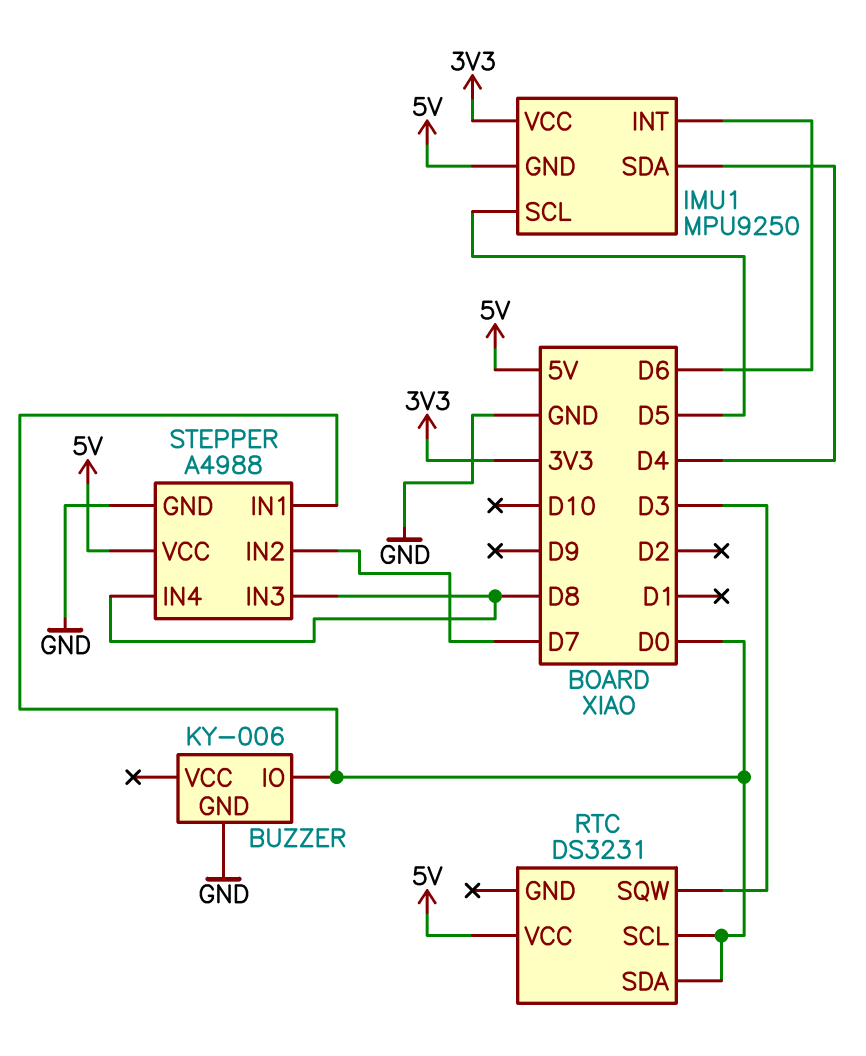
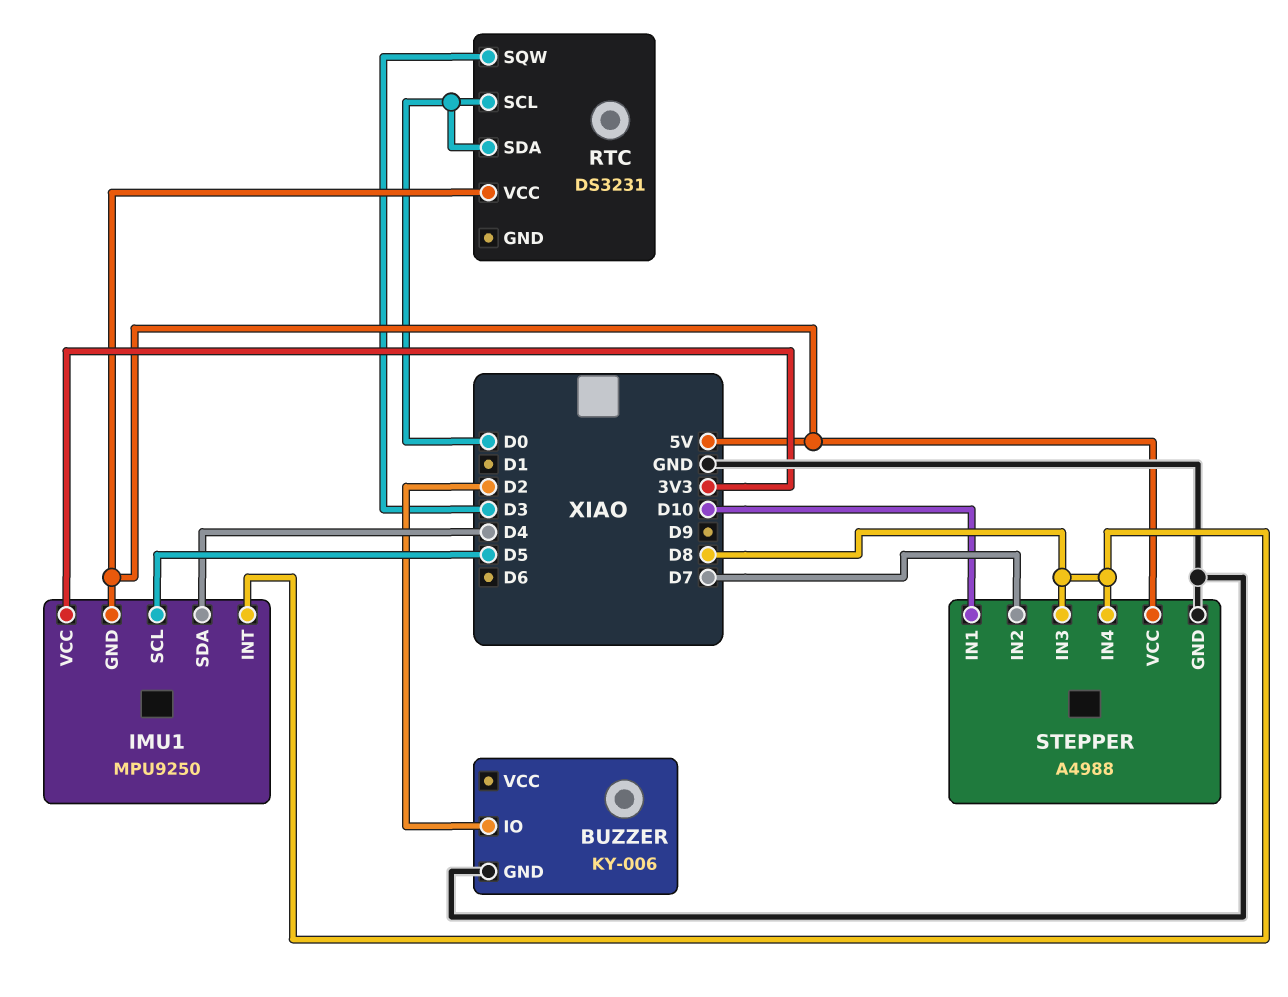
BUZZER pin IO: D0 -> D2
IMU1 pin INT: D6 -> D8
STEPPER pin IN1: D0 -> D10

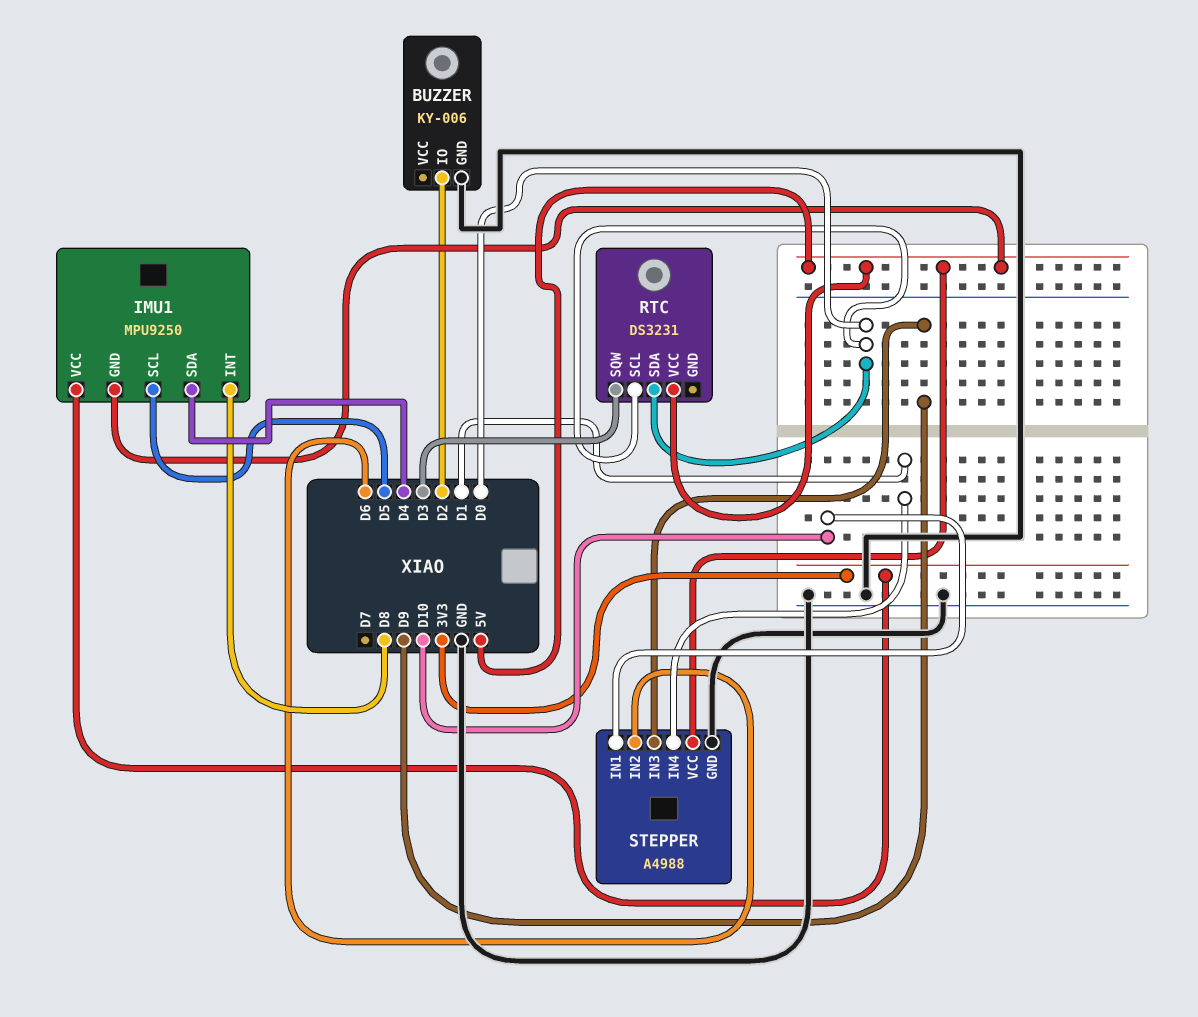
STEPPER pin IN2: D7 -> D6
STEPPER pin IN3: D8 -> D9
STEPPER pin IN4: D8 -> D1

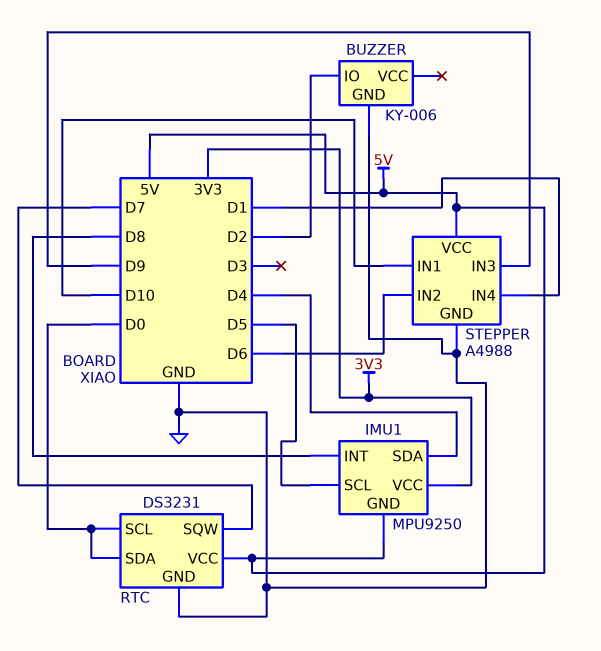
RTC pin GND: none -> GND
RTC pin SQW: D3 -> D7

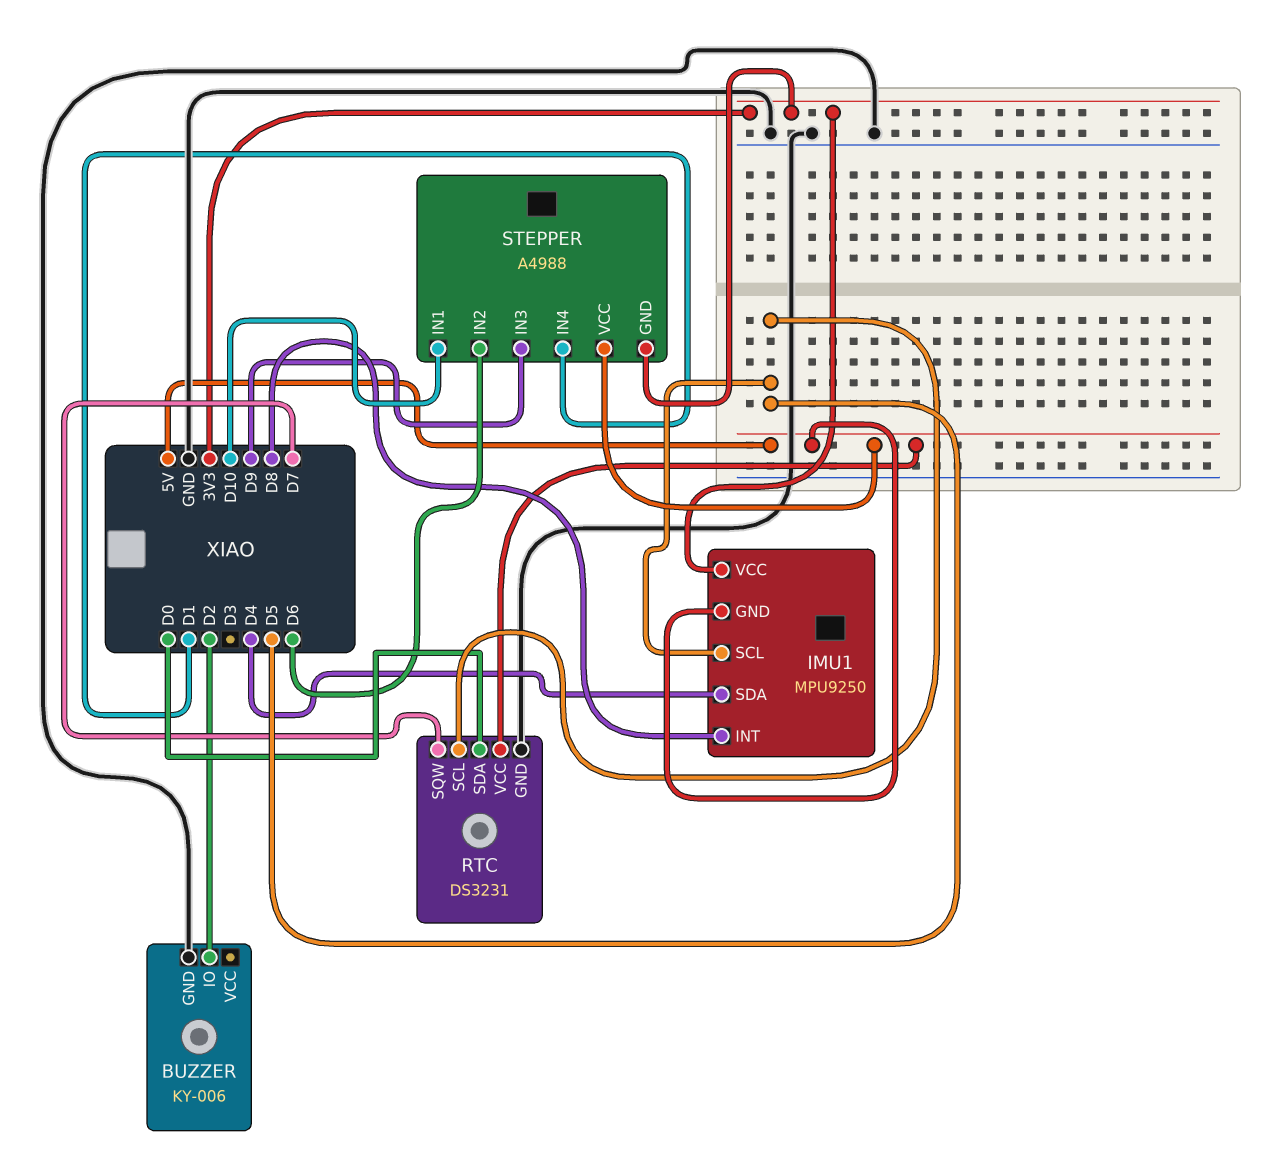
RTC pin SCL: D0 -> D5
STEPPER pin GND: GND -> 3V3

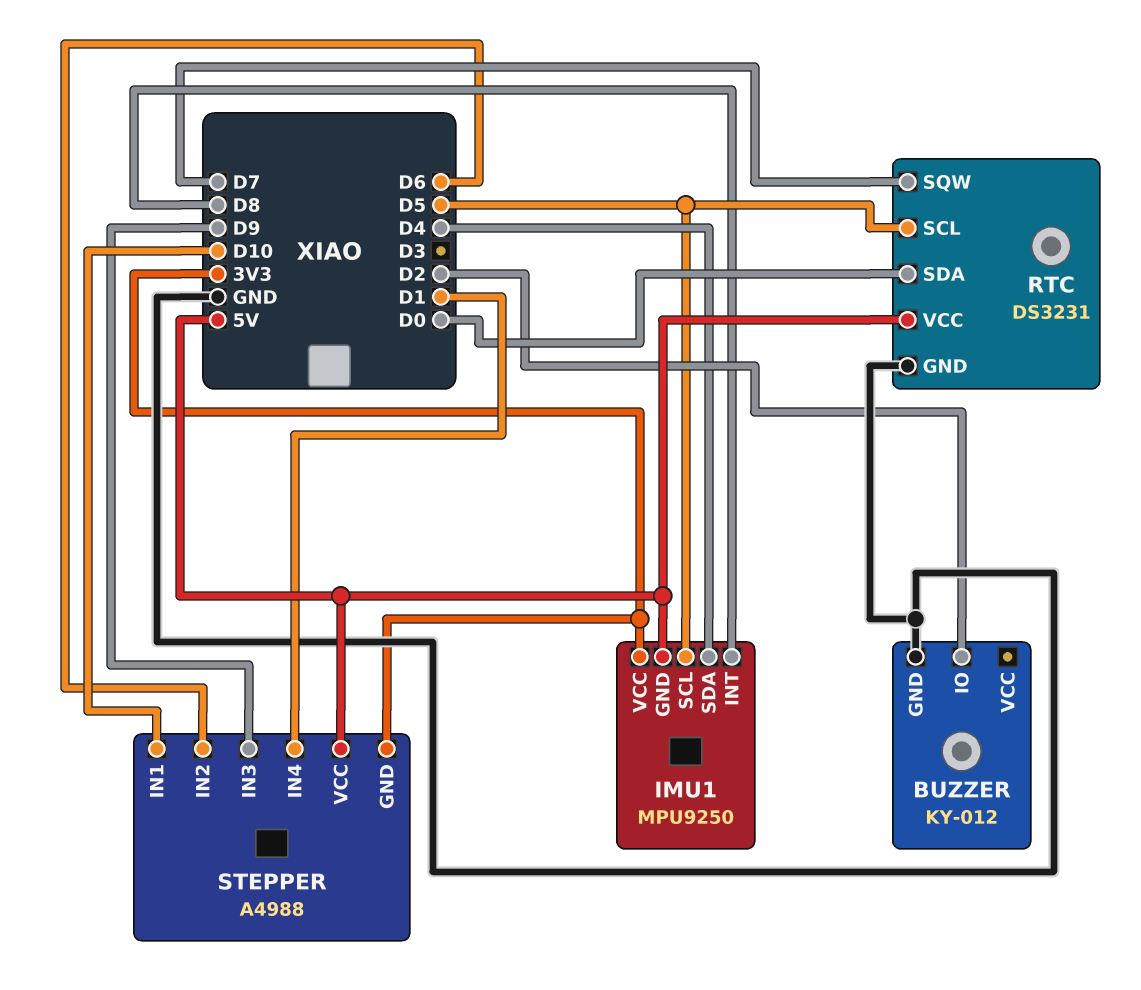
BUZZER: KY-006 -> KY-012

